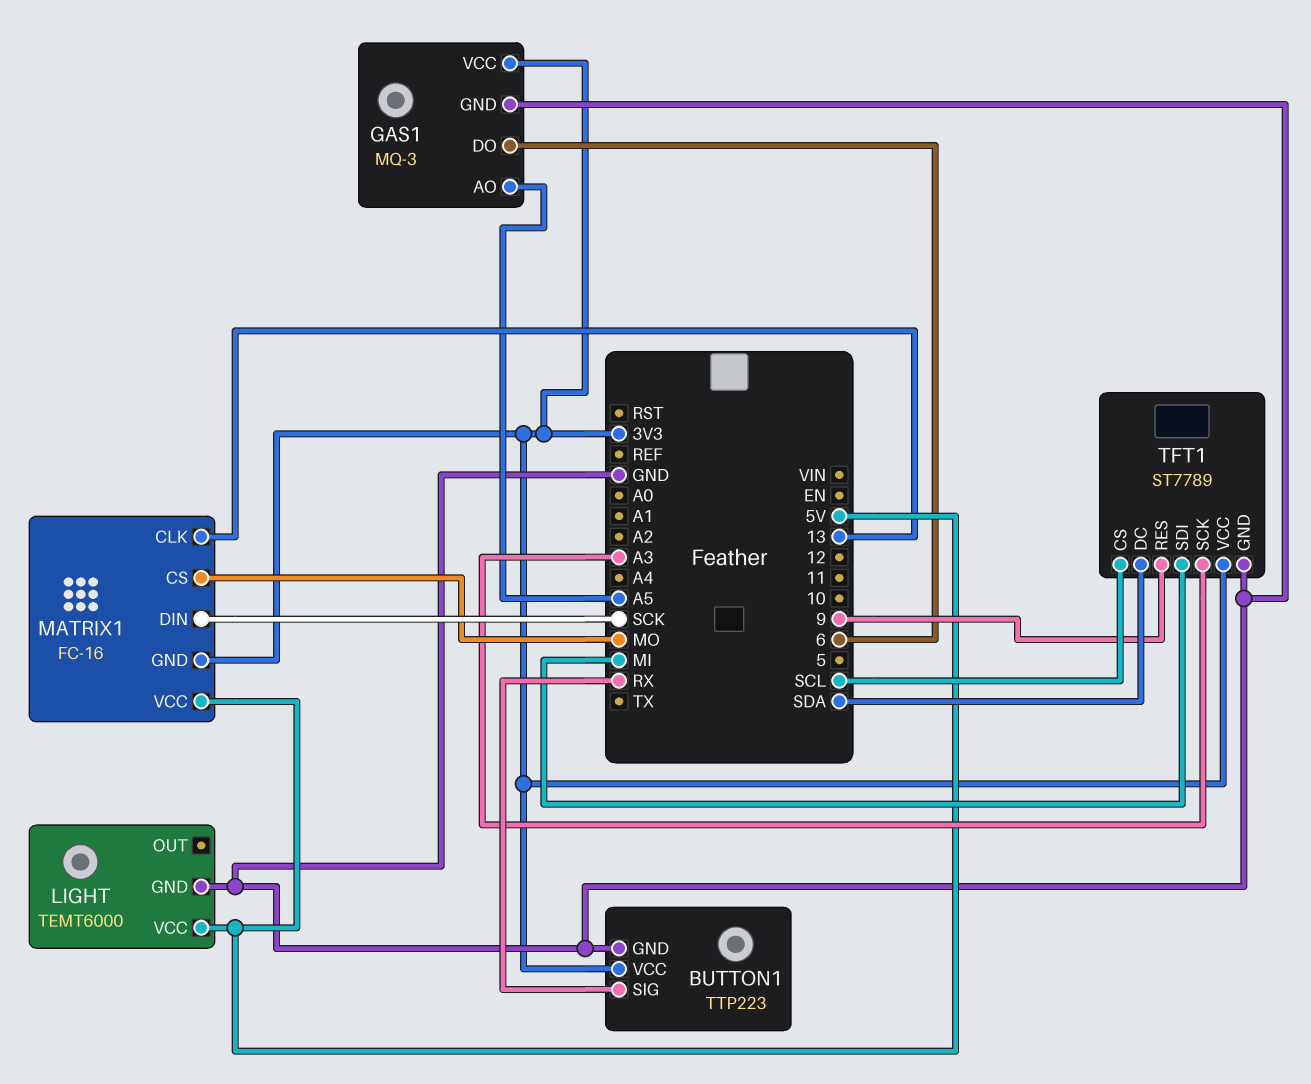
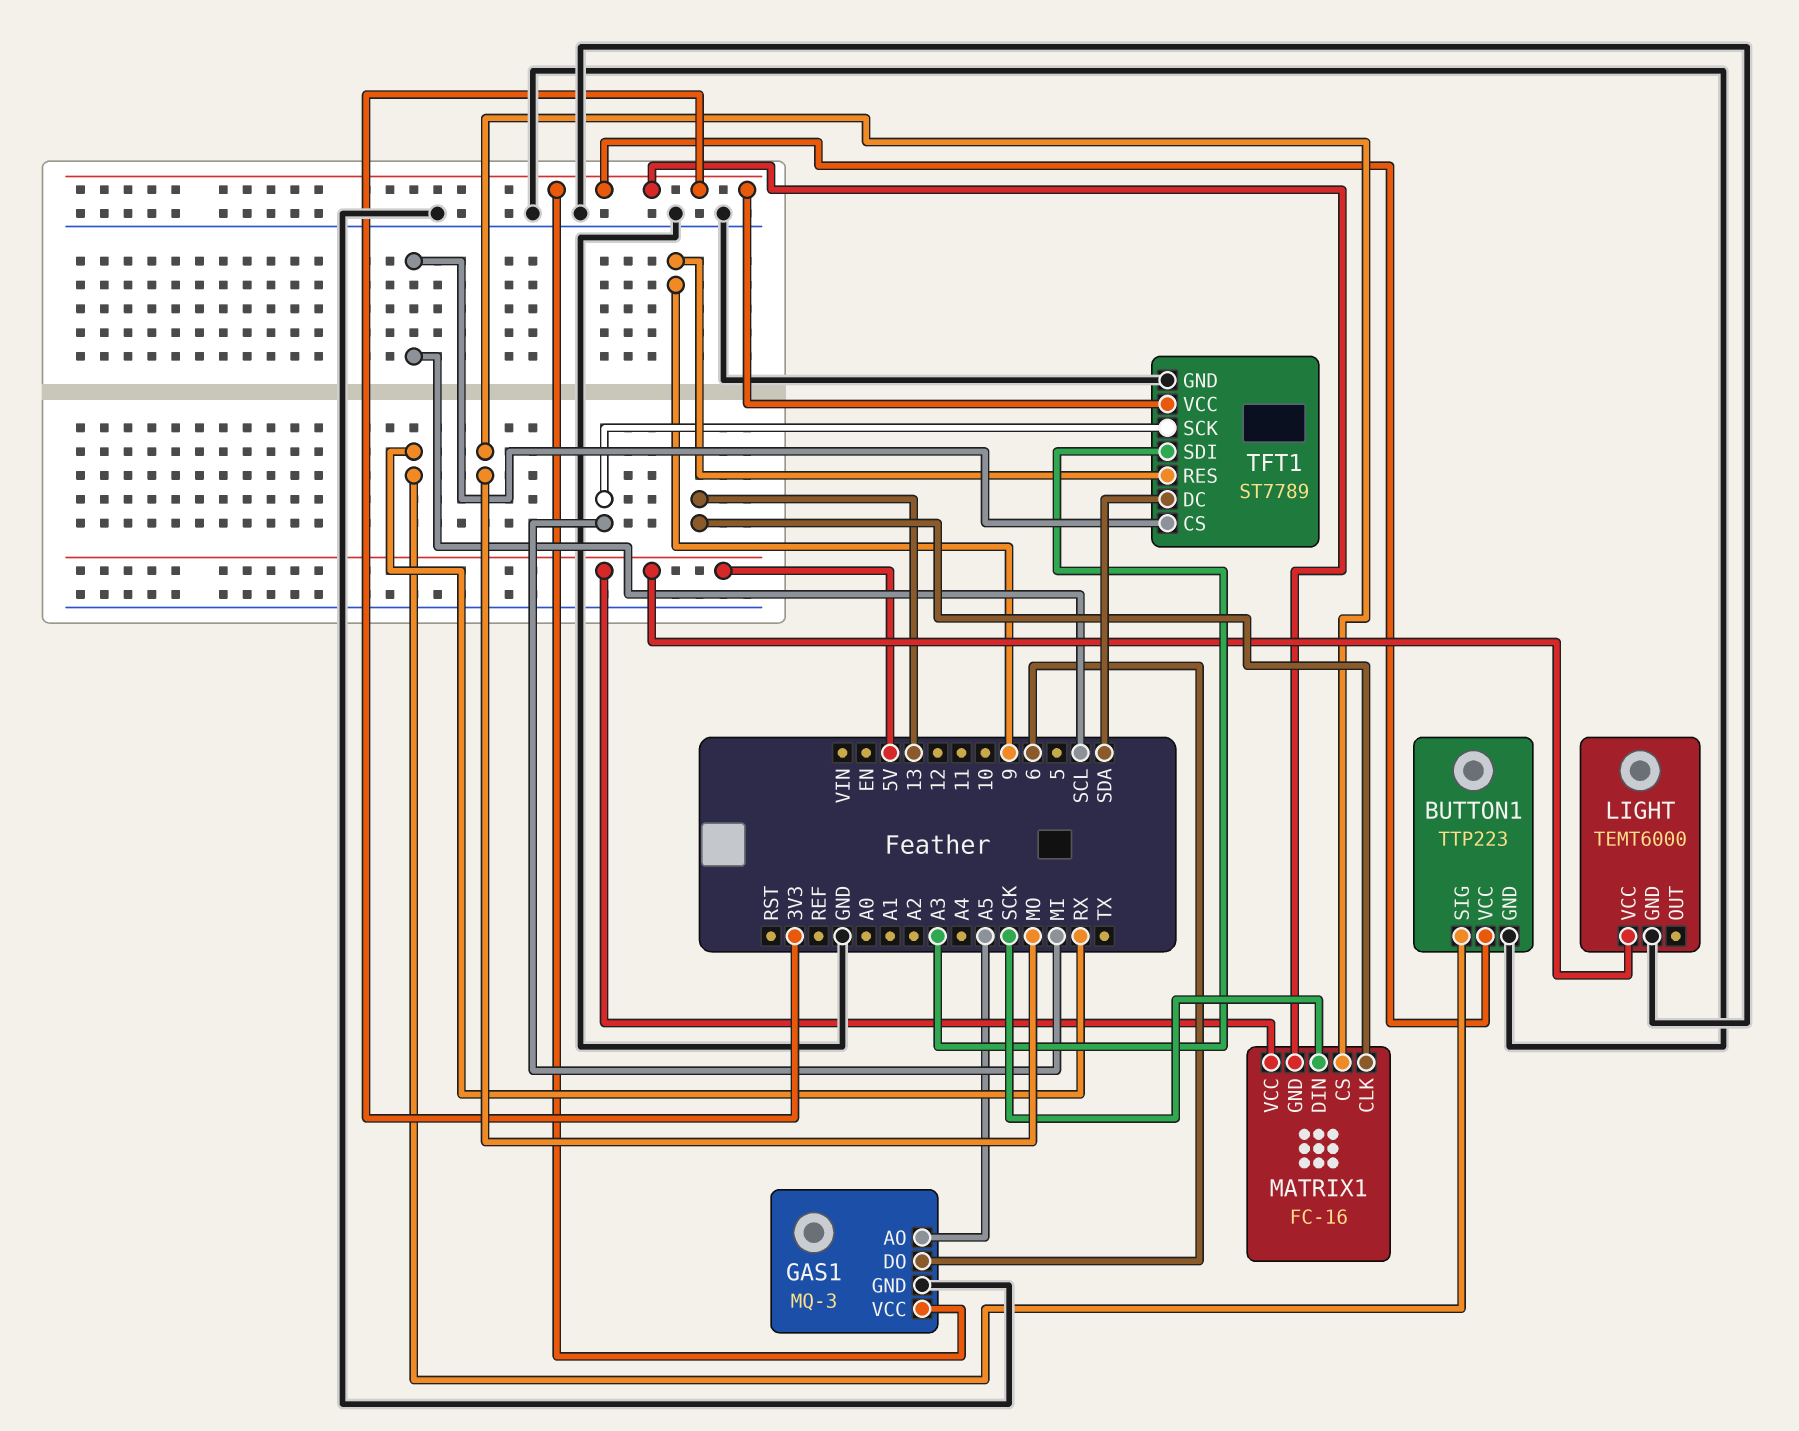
TFT1 pin SCK: A3 -> MI
TFT1 pin SDI: MI -> A3

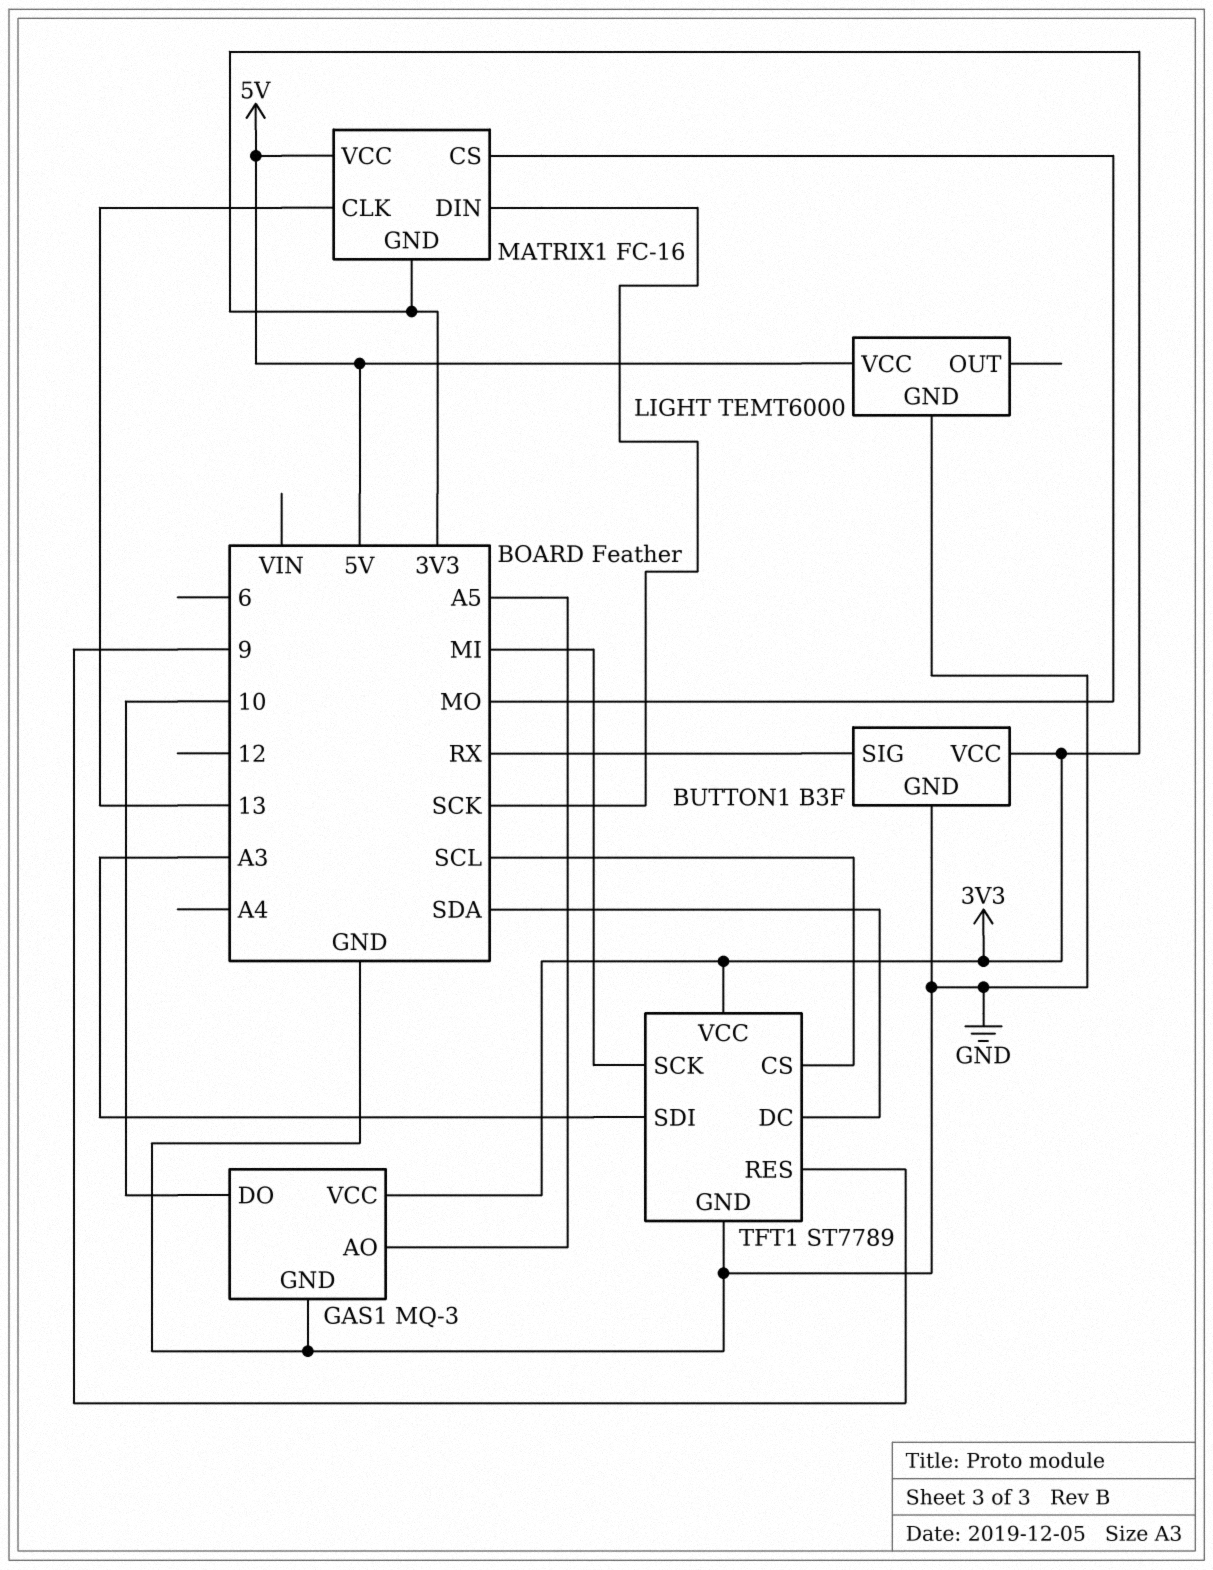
BUTTON1: TTP223 -> B3F
GAS1 pin DO: 6 -> 10

